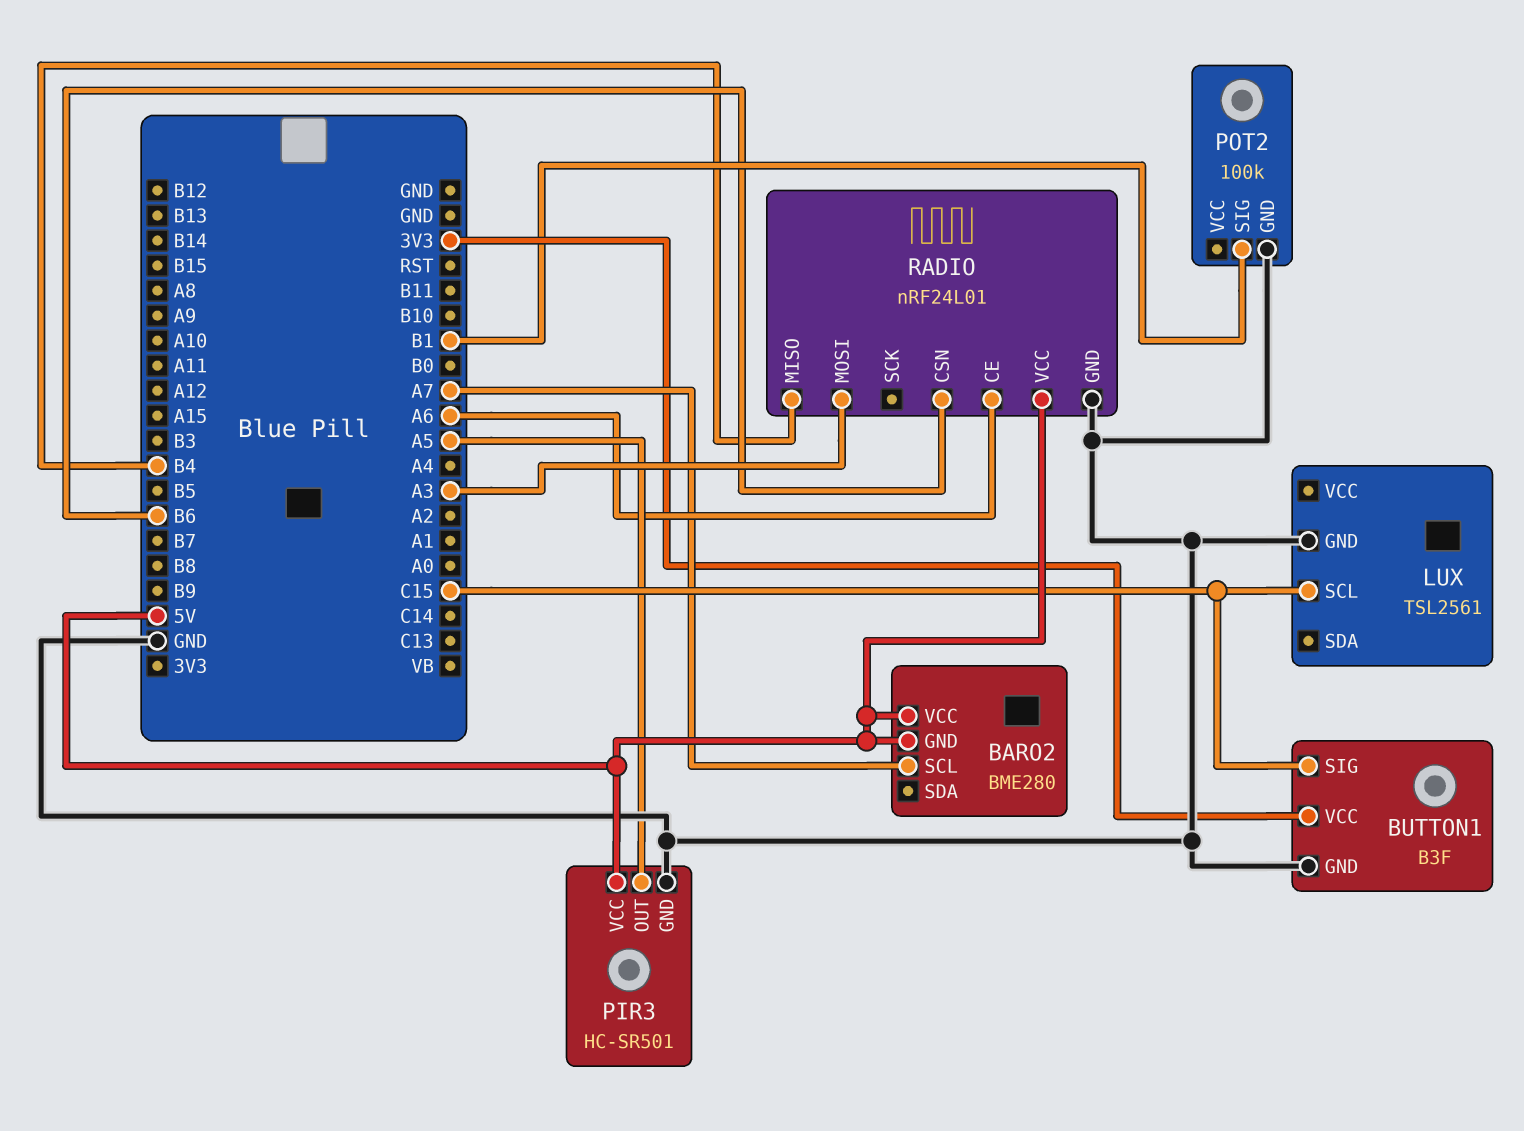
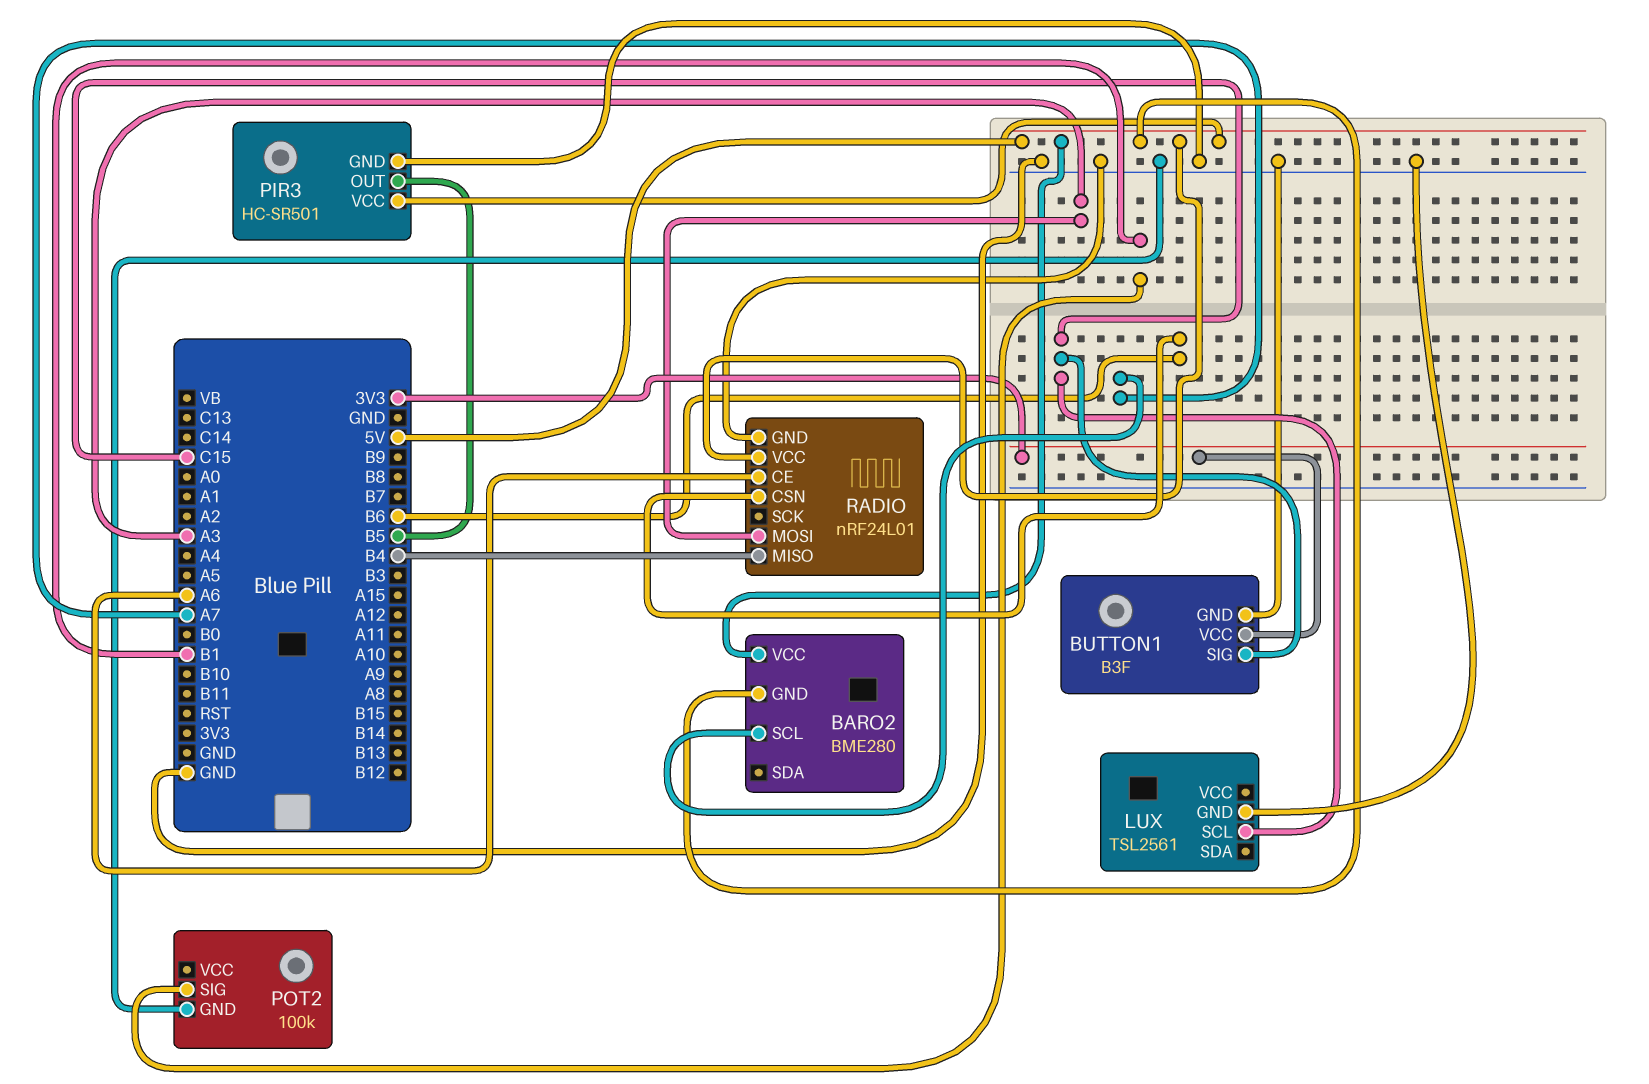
PIR3 pin OUT: A5 -> B5

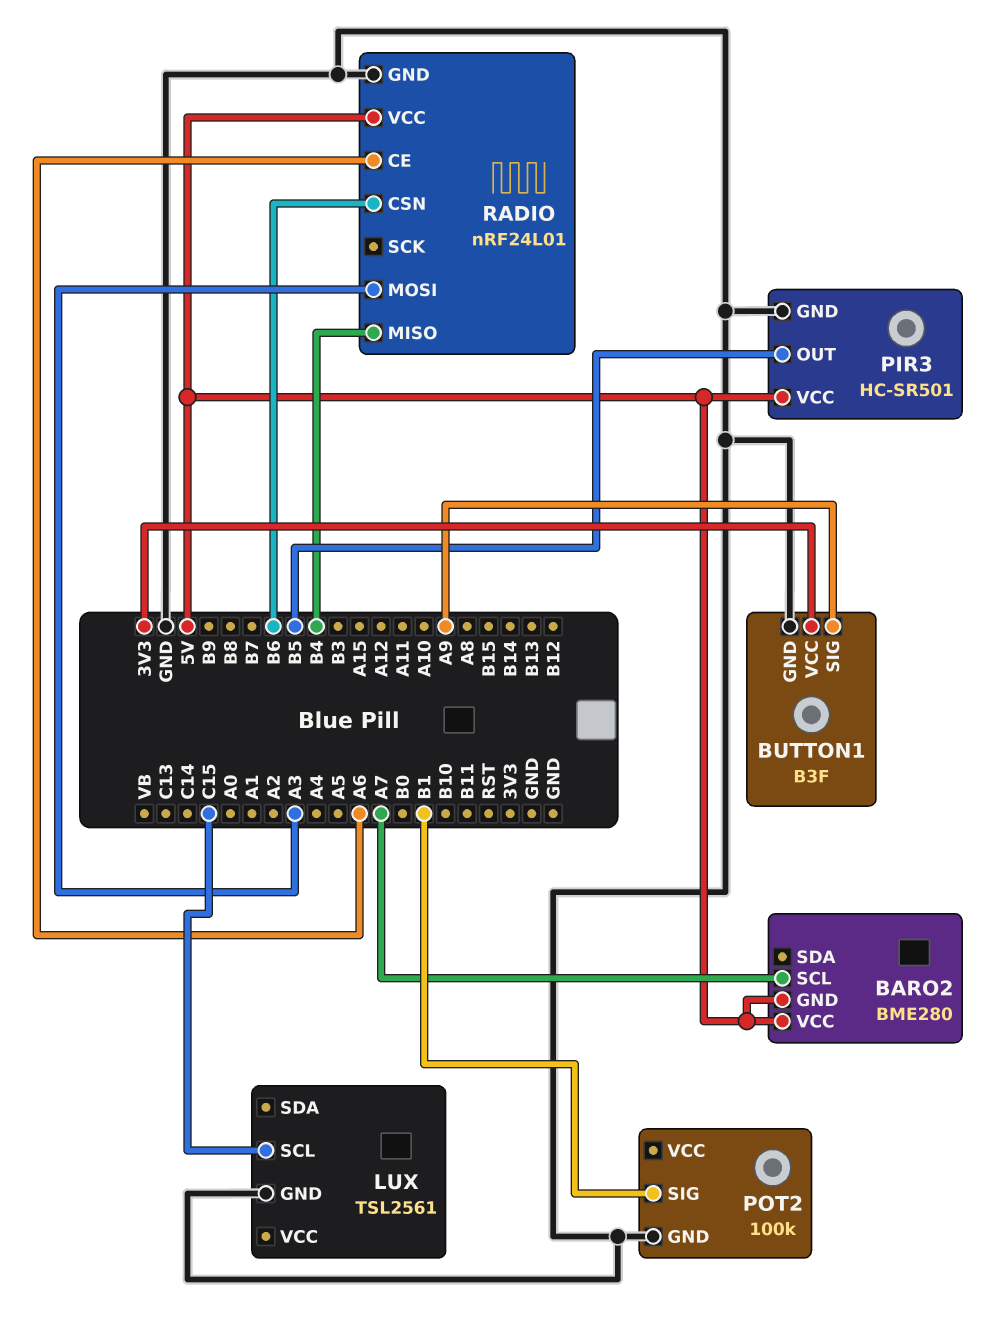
BUTTON1 pin SIG: C15 -> A9

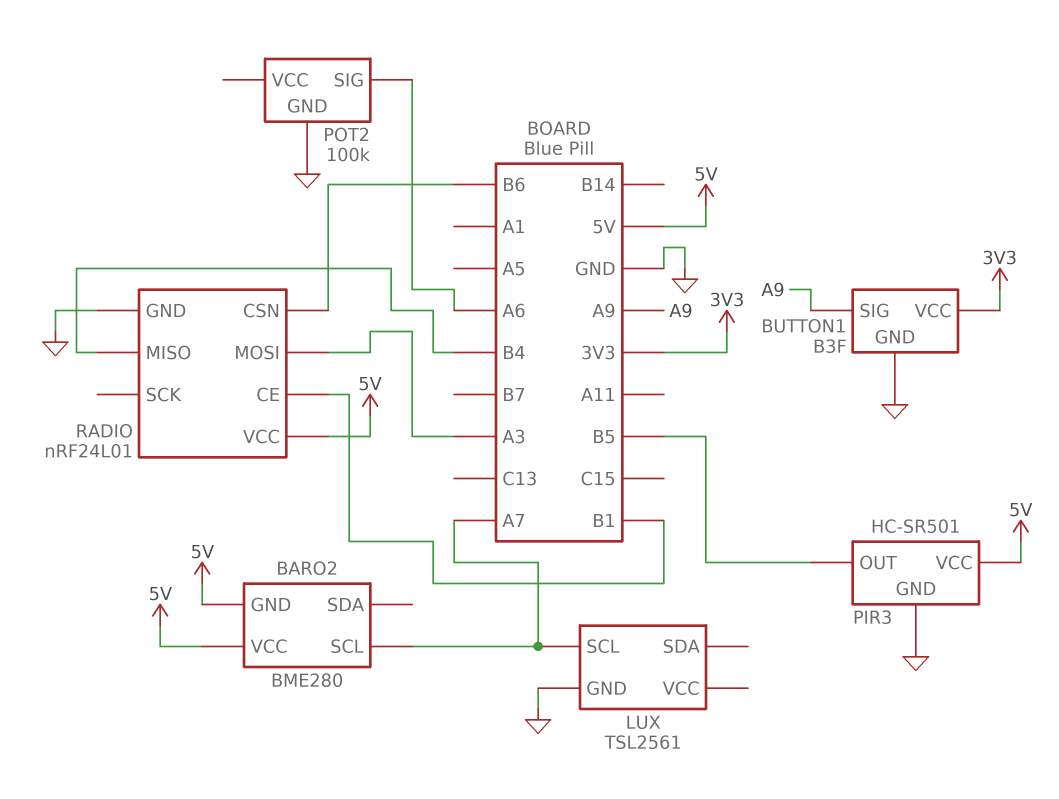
LUX pin SCL: C15 -> A7
POT2 pin SIG: B1 -> A6
RADIO pin CE: A6 -> B1

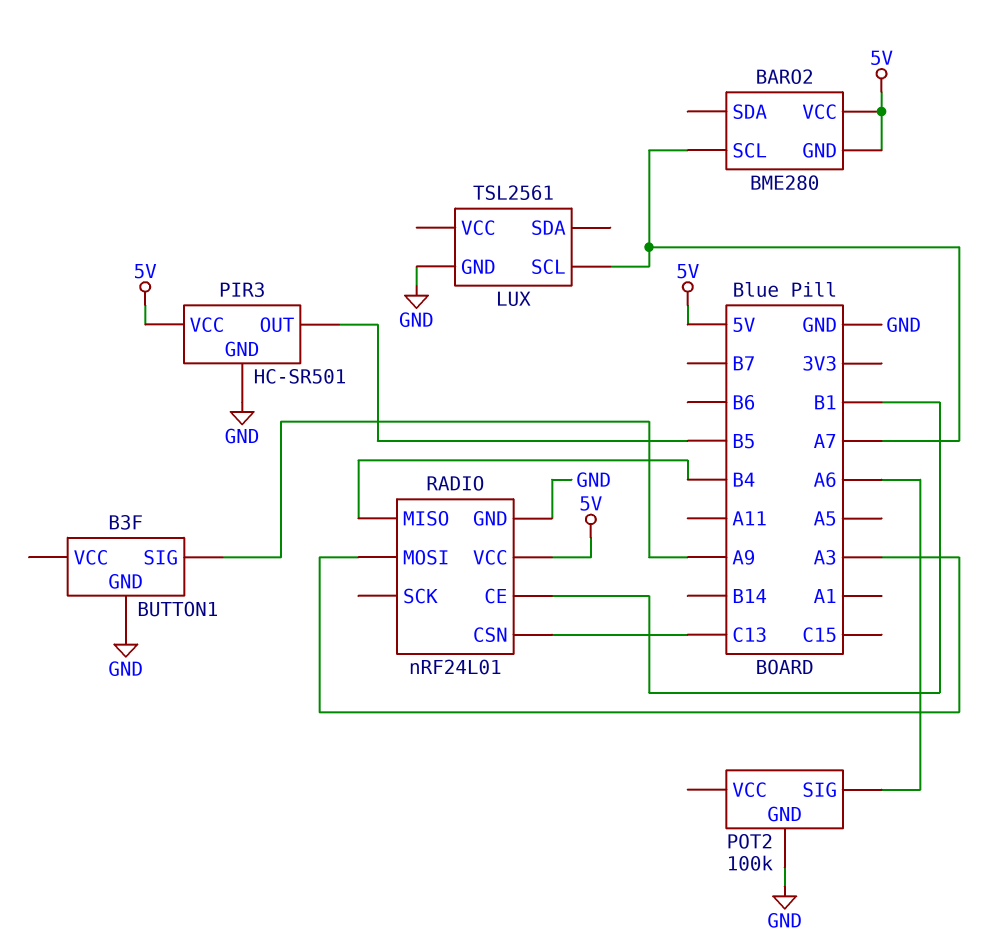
BUTTON1 pin VCC: 3V3 -> none
RADIO pin CSN: B6 -> C13

